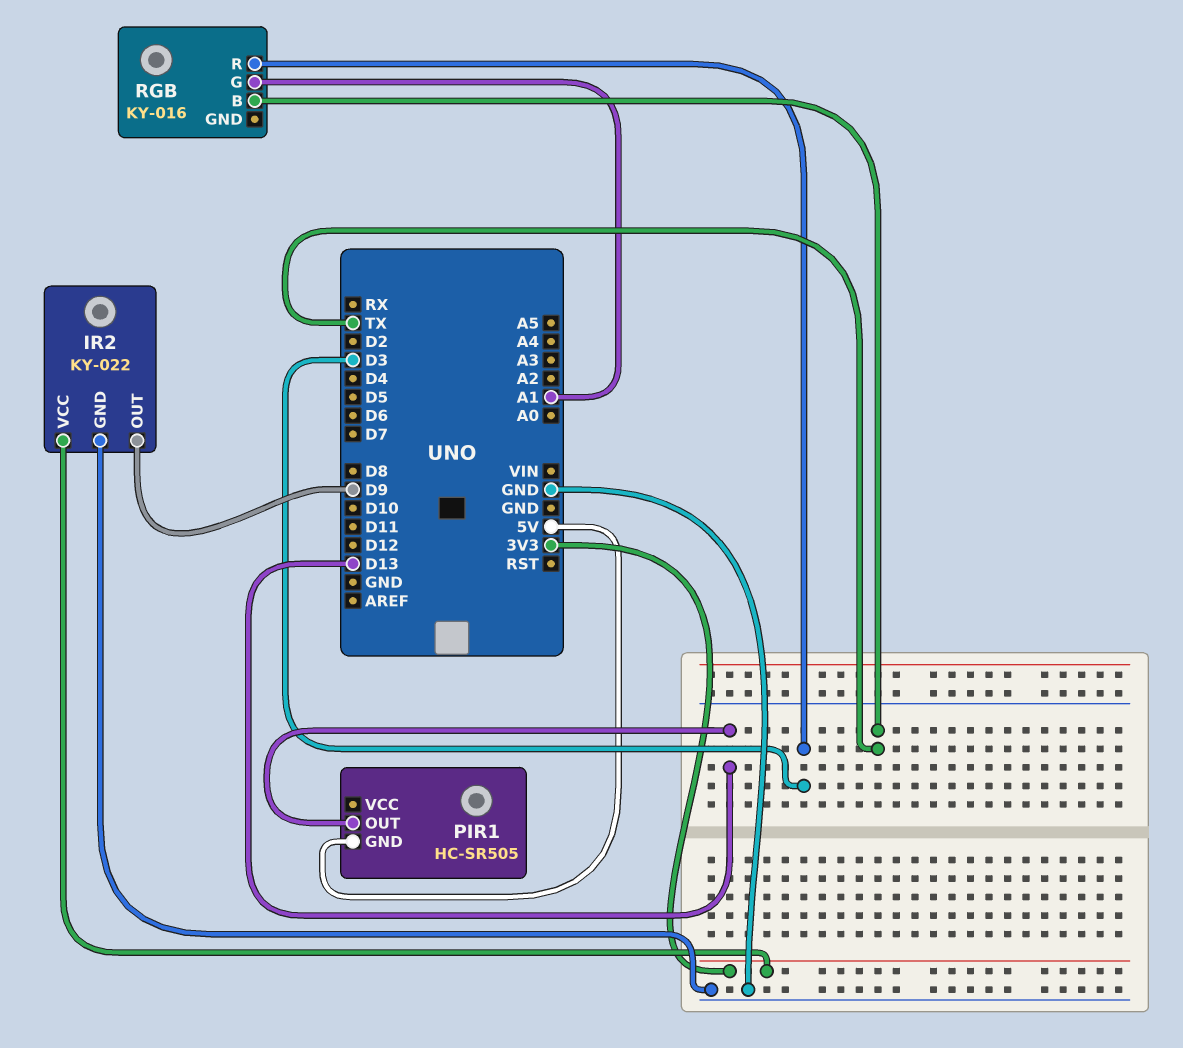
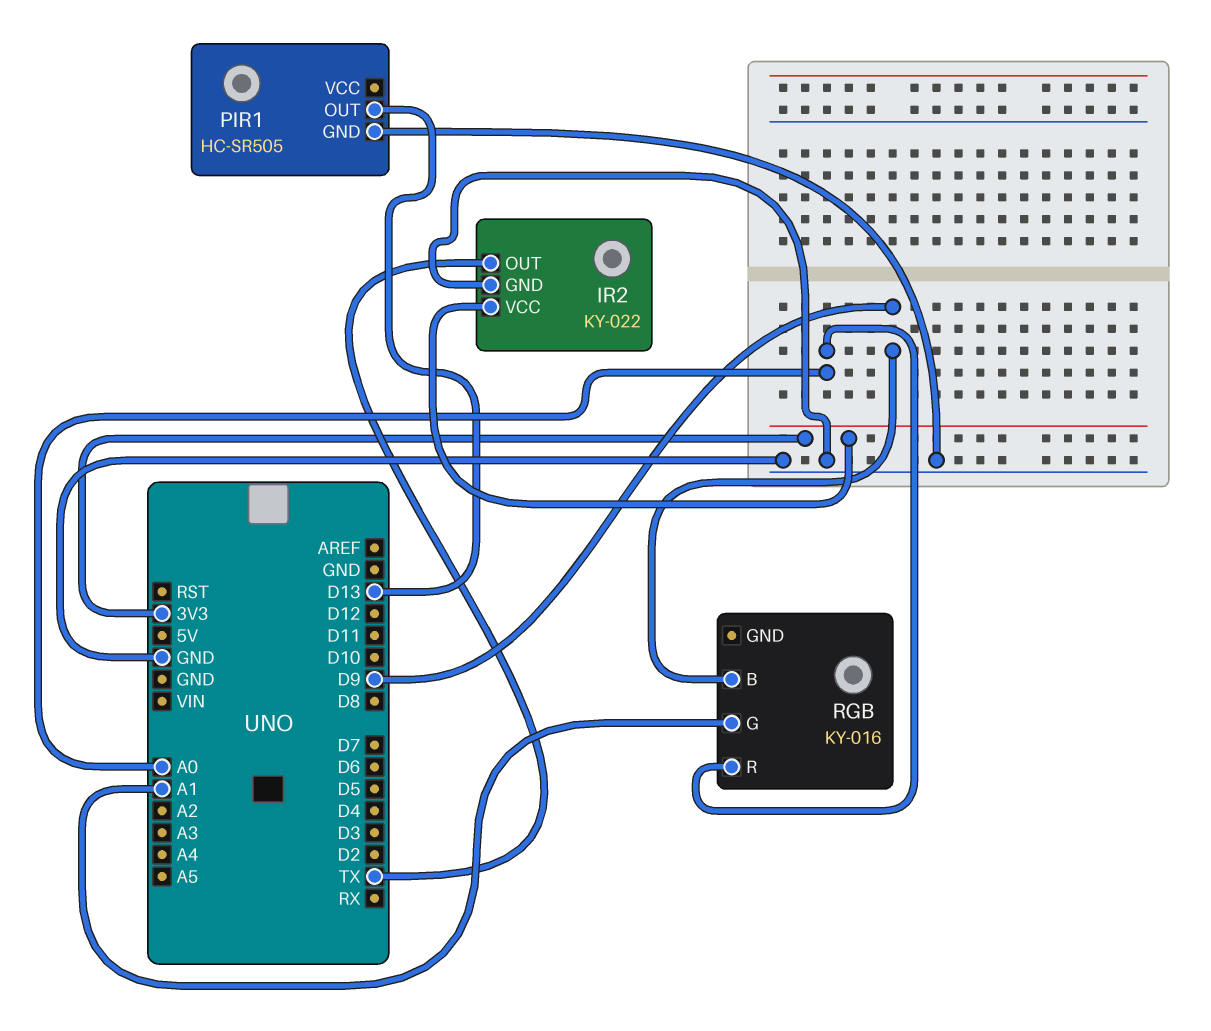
IR2 pin OUT: D9 -> TX
PIR1 pin GND: 5V -> GND
RGB pin B: TX -> D9
RGB pin R: D3 -> A0

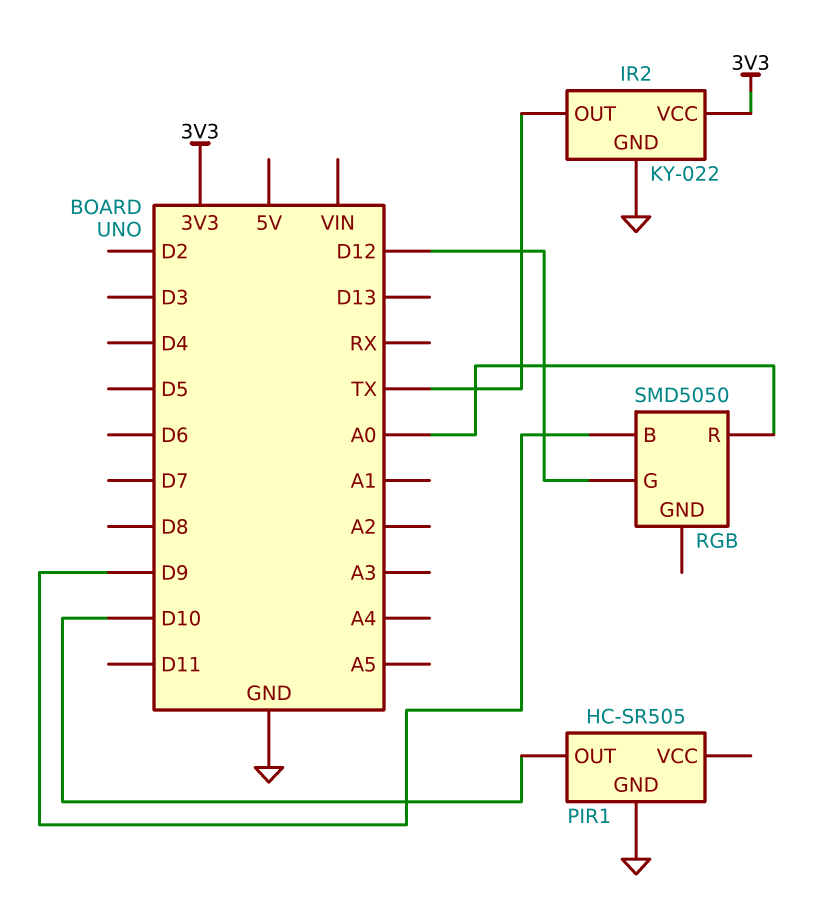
PIR1 pin OUT: D13 -> D10
RGB: KY-016 -> SMD5050
RGB pin G: A1 -> D12

